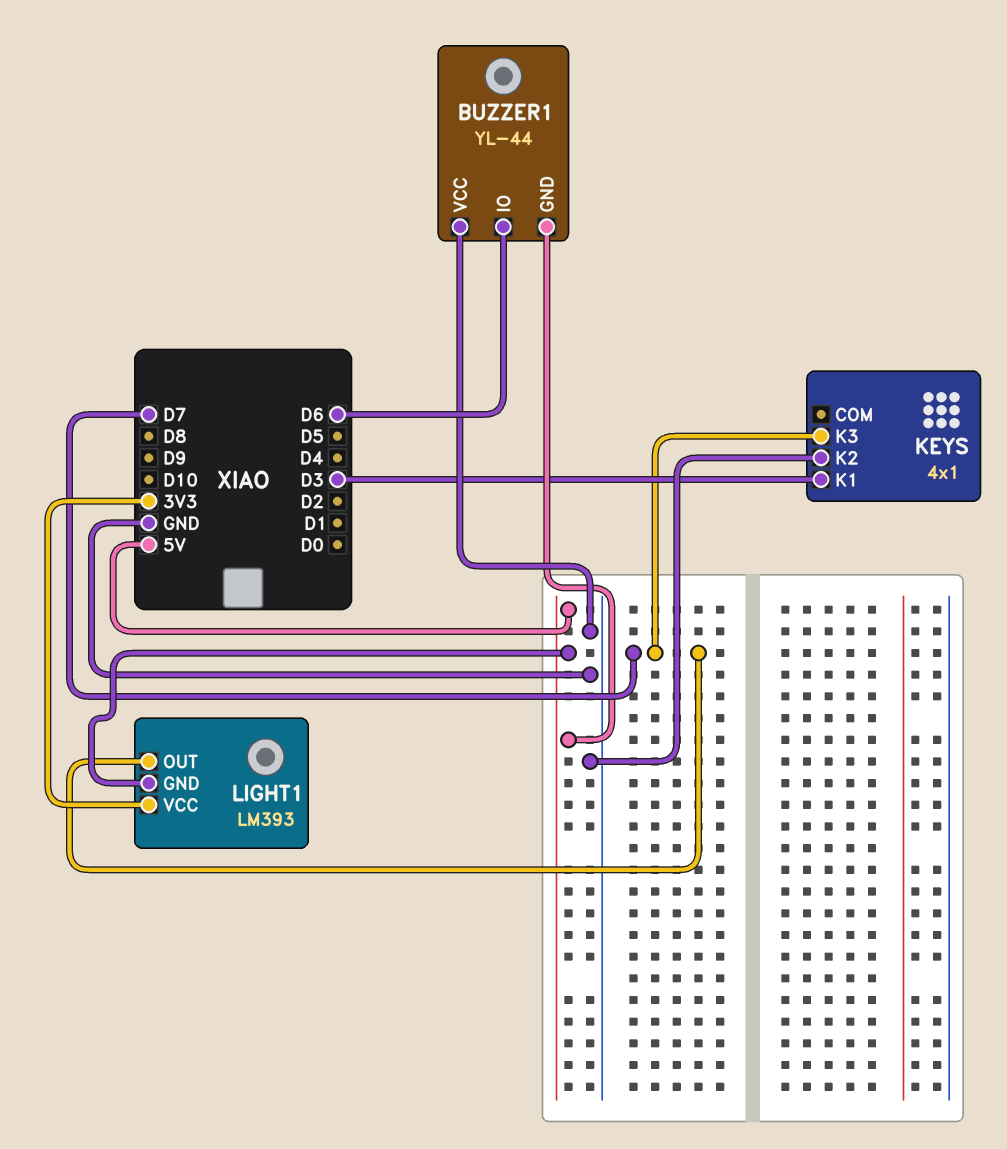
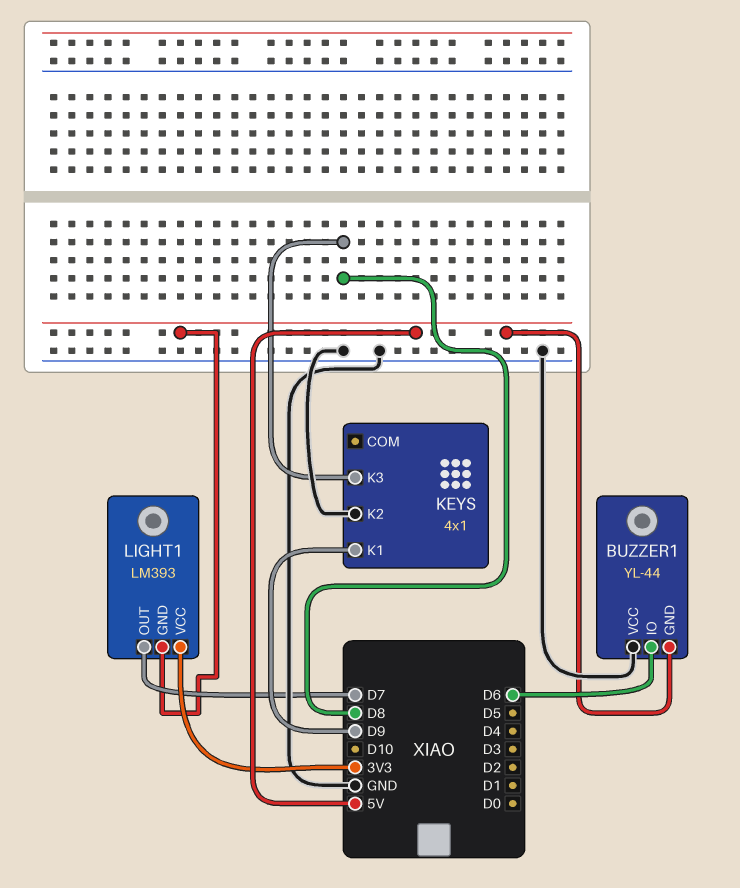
KEYS pin K1: D3 -> D9
KEYS pin K3: D7 -> D8

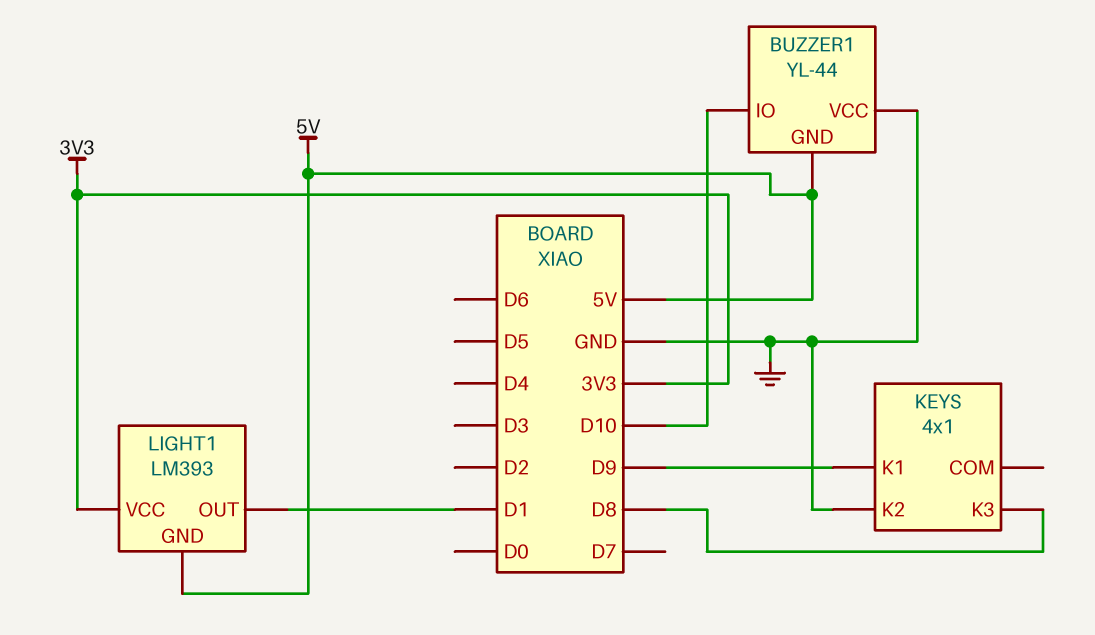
BUZZER1 pin IO: D6 -> D10
LIGHT1 pin OUT: D7 -> D1

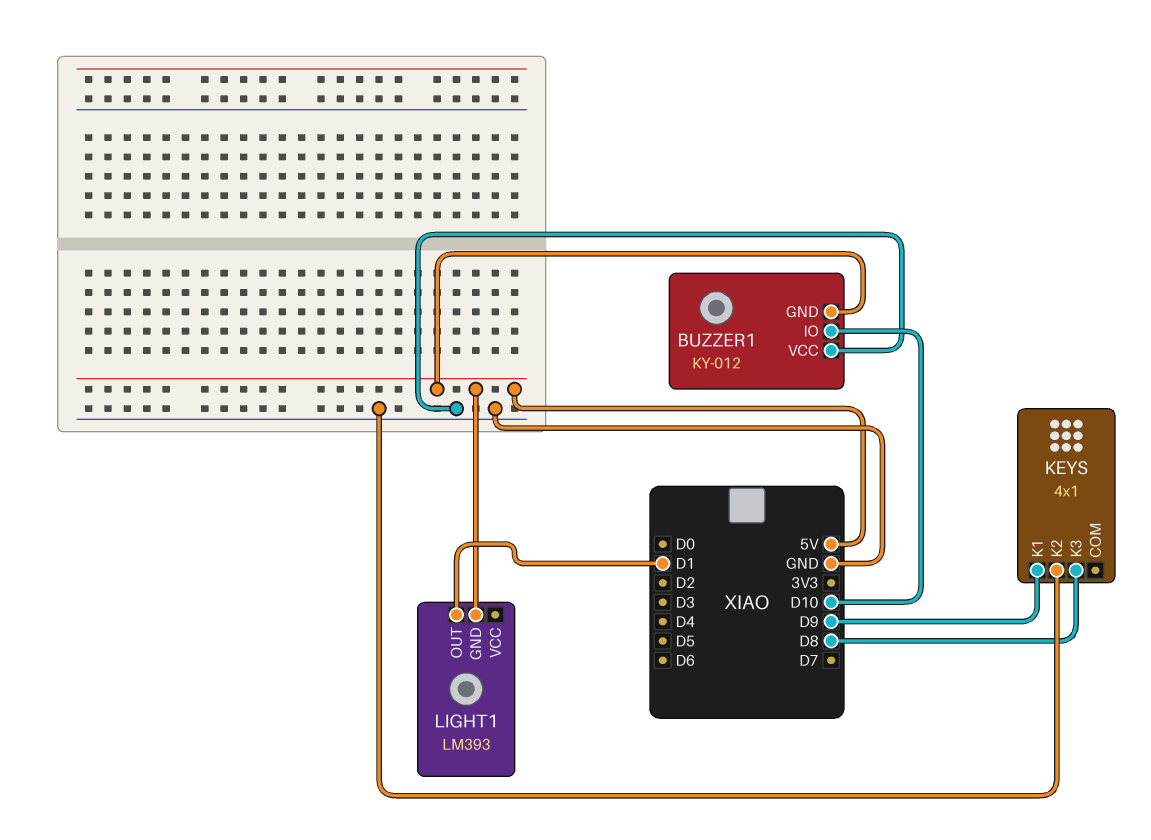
BUZZER1: YL-44 -> KY-012
LIGHT1 pin VCC: 3V3 -> none

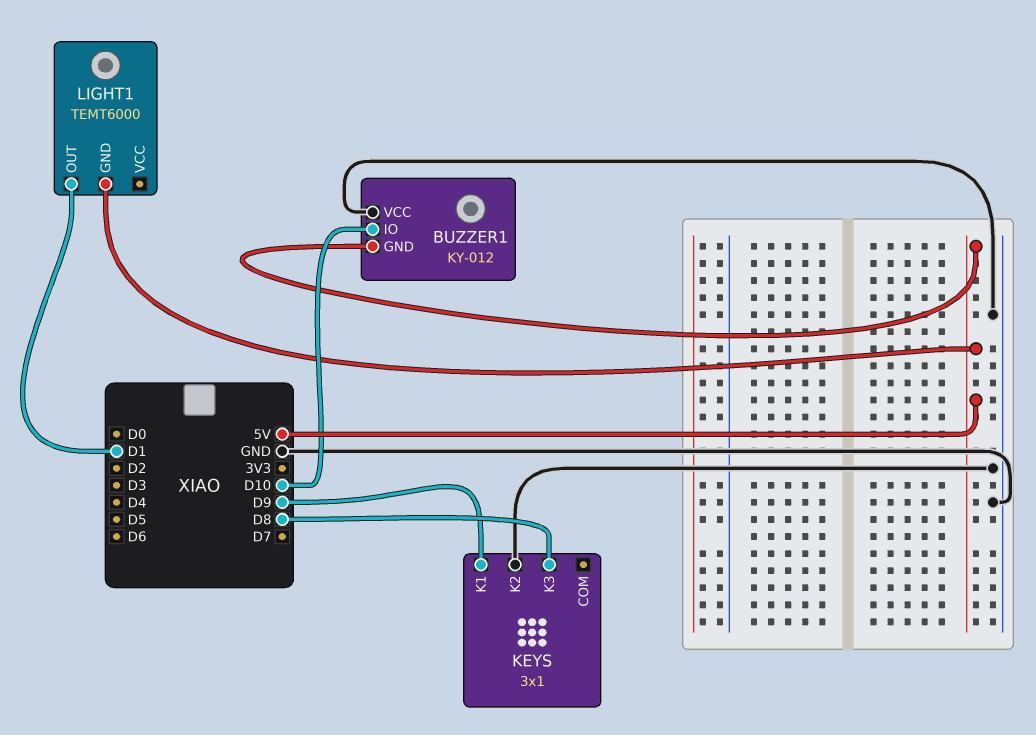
KEYS: 4x1 -> 3x1
LIGHT1: LM393 -> TEMT6000

